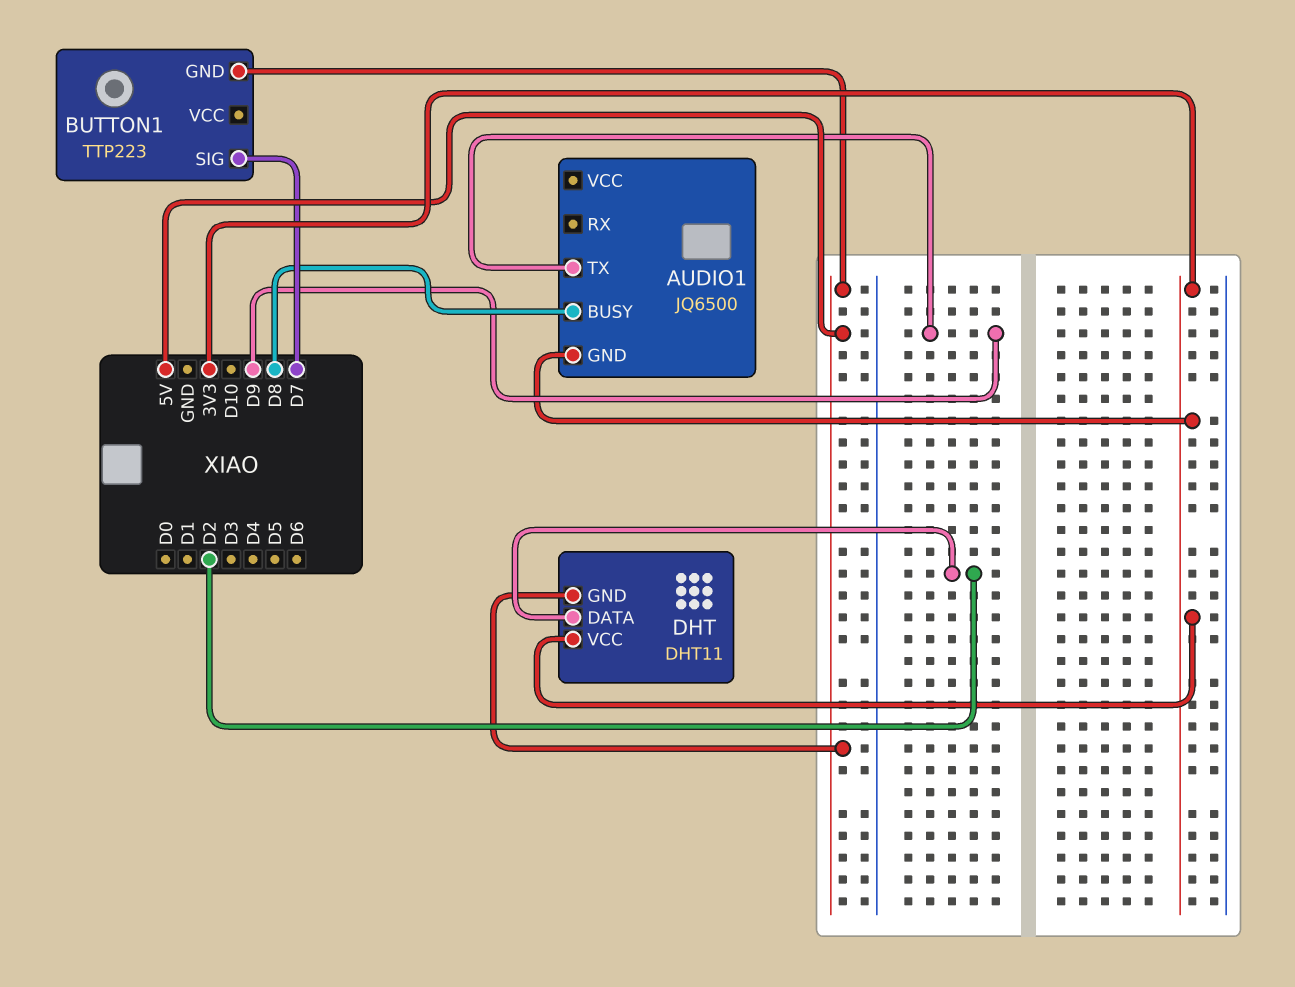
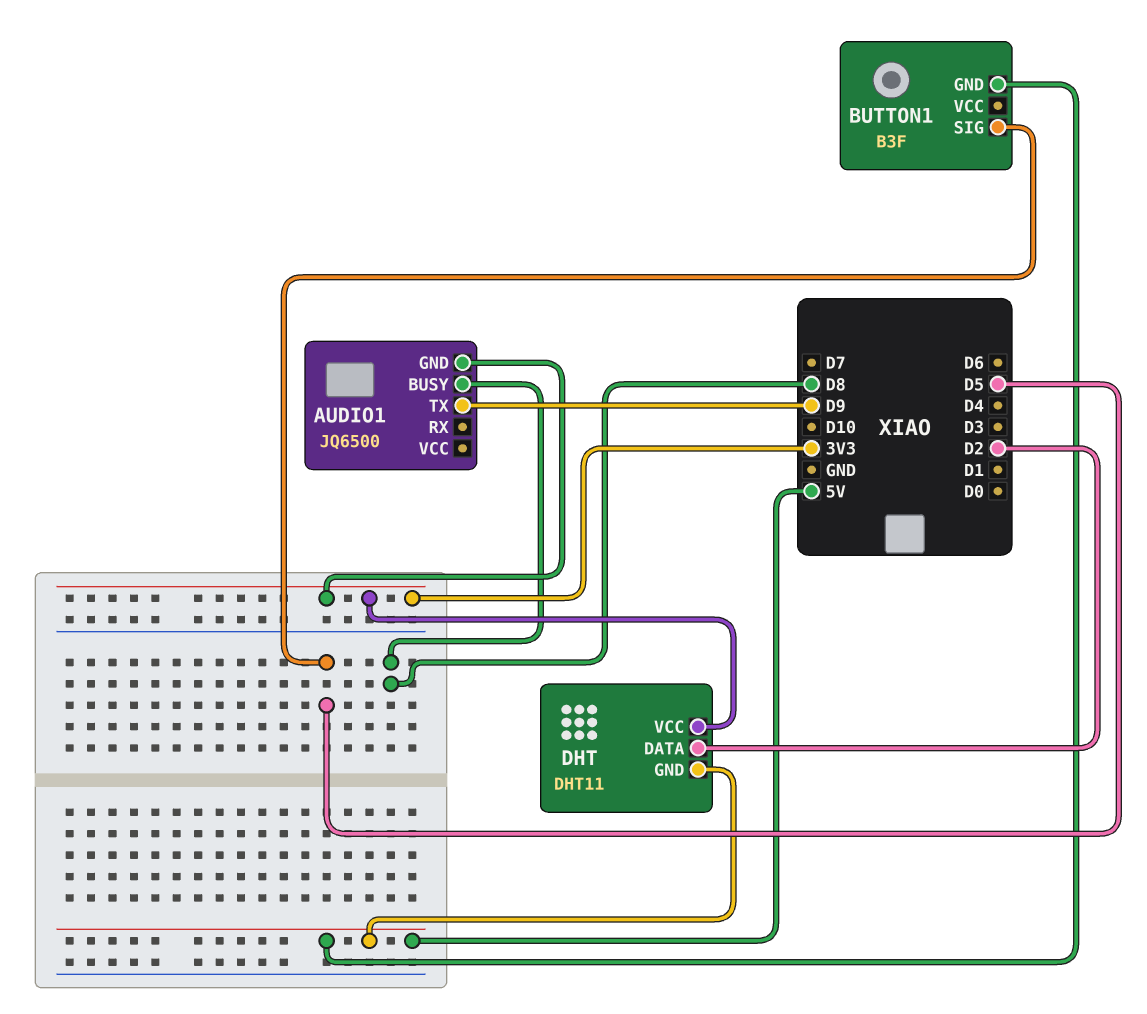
BUTTON1: TTP223 -> B3F
BUTTON1 pin SIG: D7 -> D5

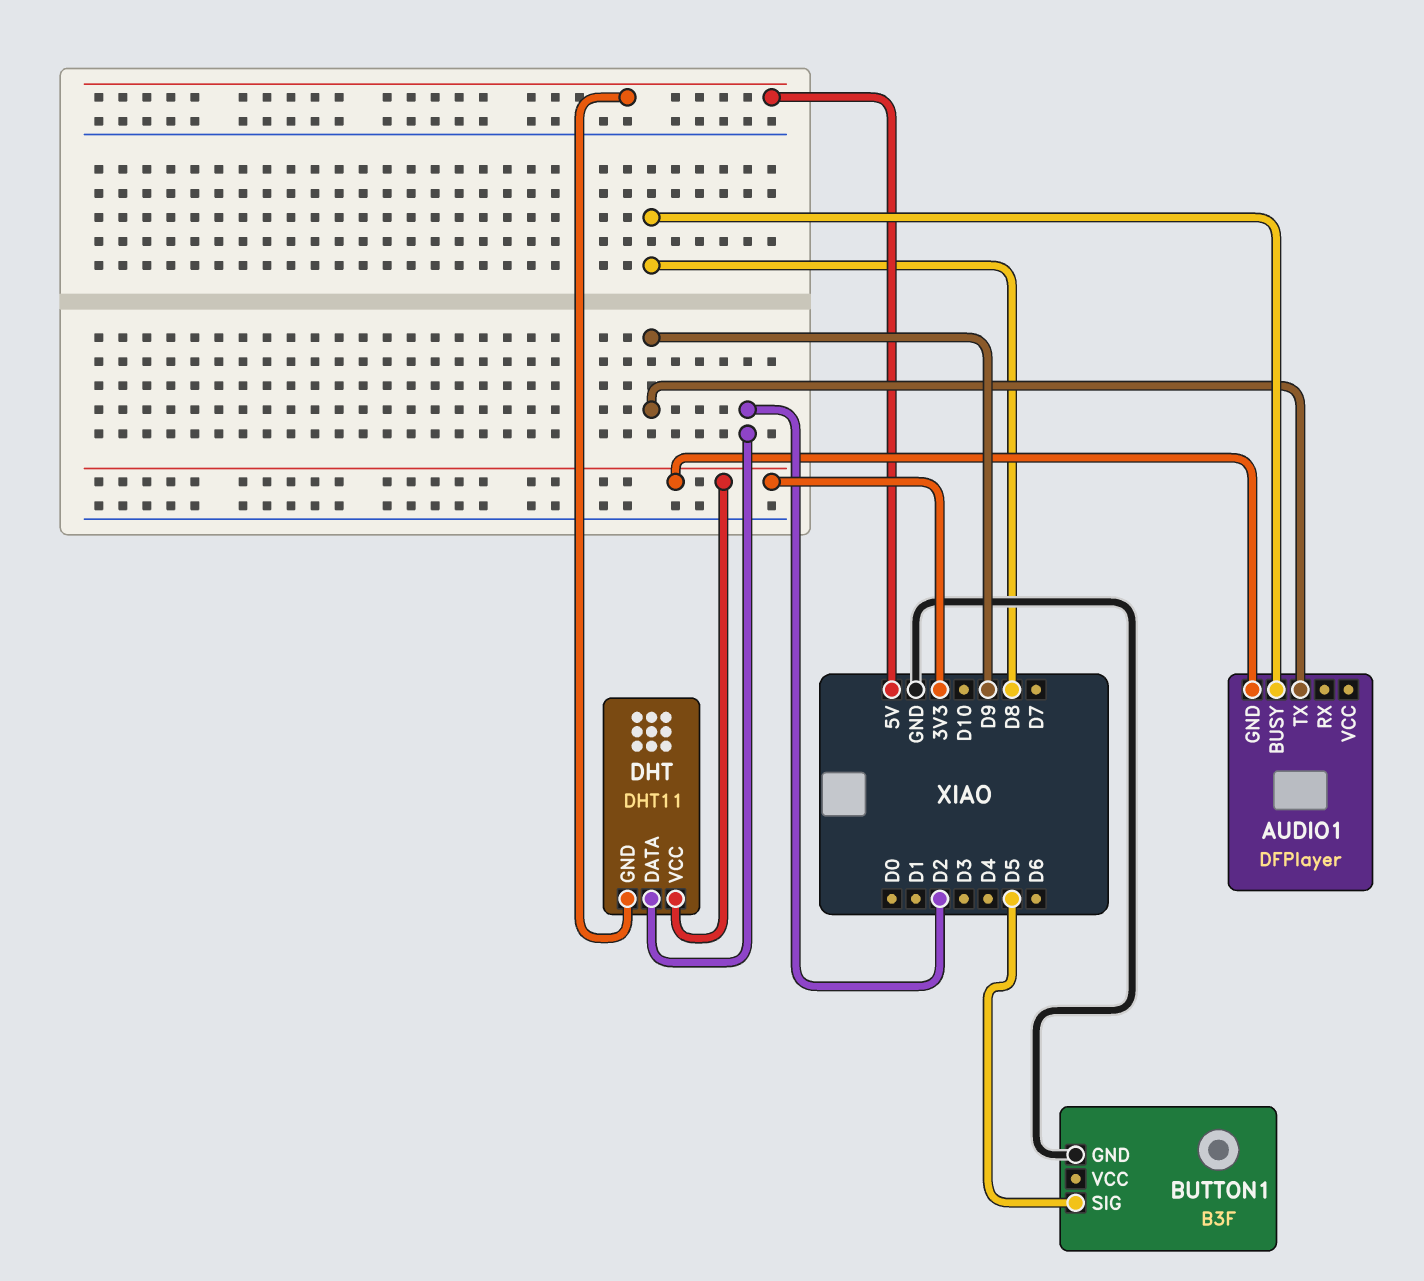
AUDIO1: JQ6500 -> DFPlayer
BUTTON1 pin GND: 5V -> GND

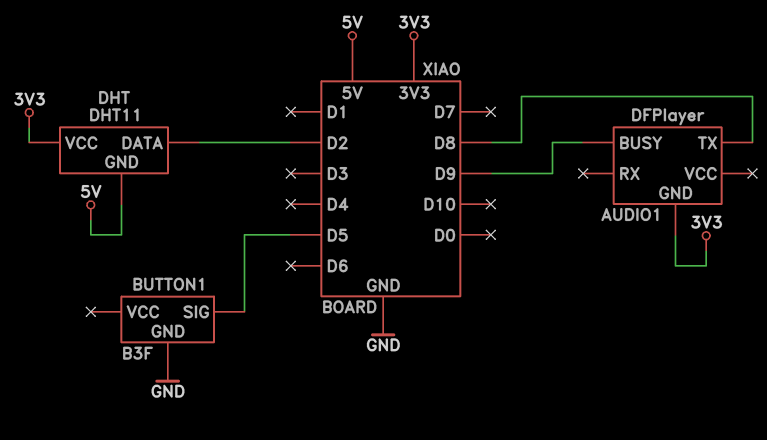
AUDIO1 pin BUSY: D8 -> D9
AUDIO1 pin TX: D9 -> D8

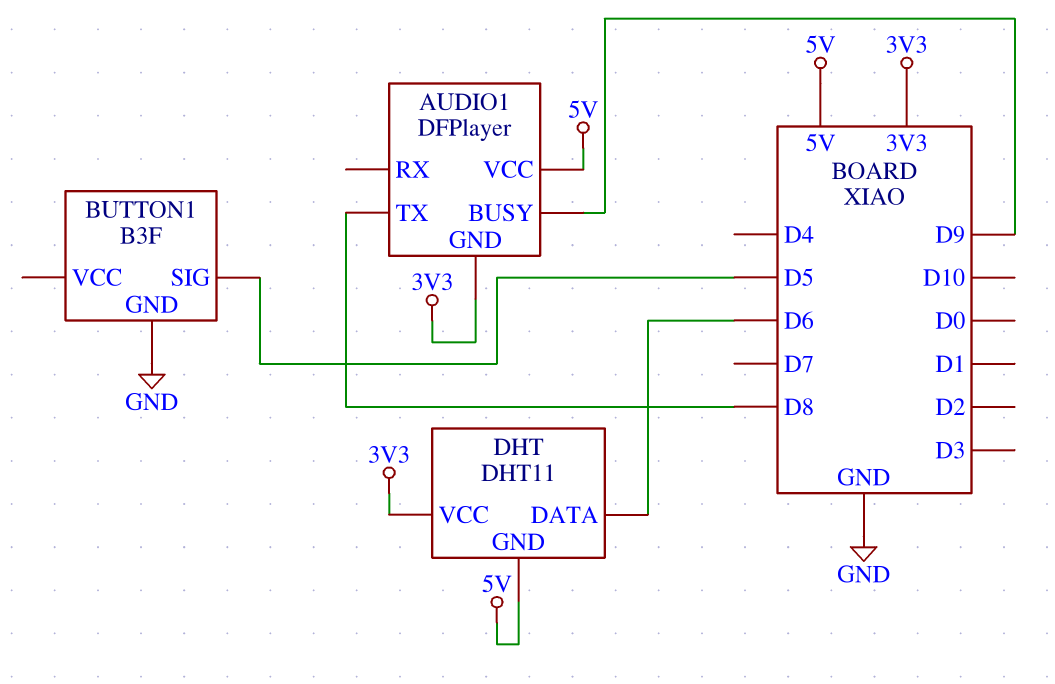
AUDIO1 pin VCC: none -> 5V
DHT pin DATA: D2 -> D6

